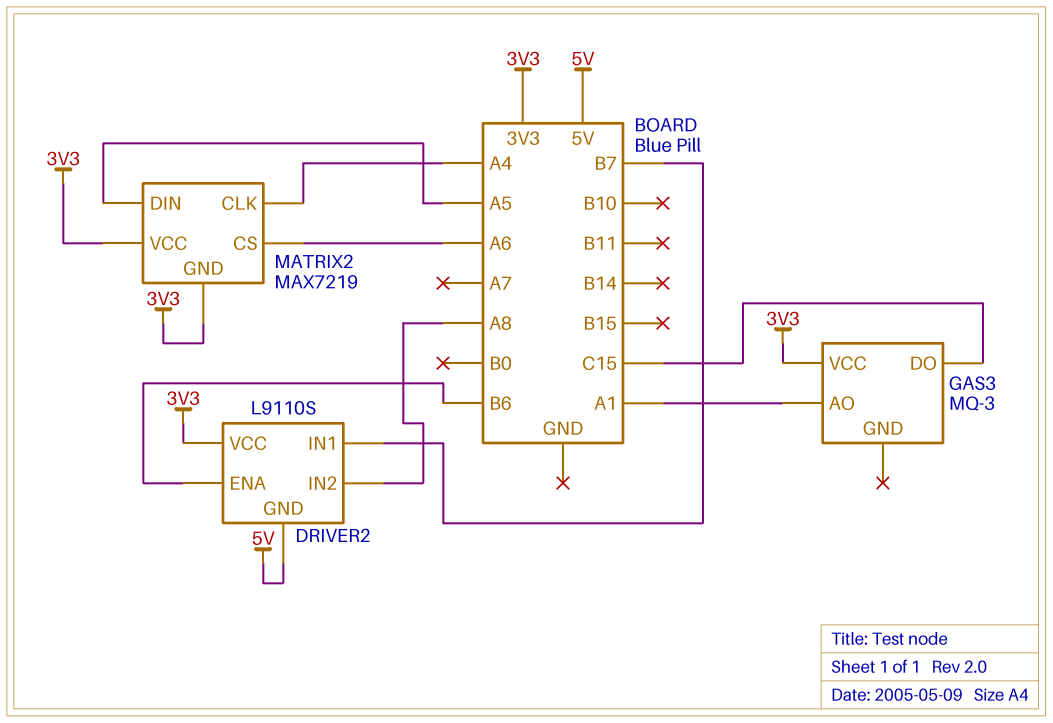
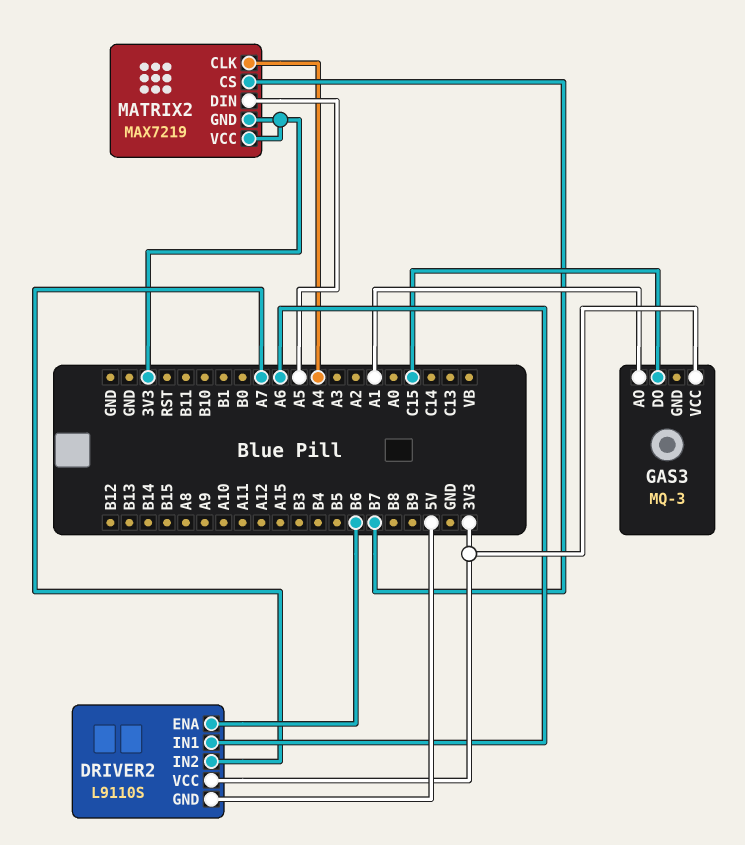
DRIVER2 pin IN1: B7 -> A6
DRIVER2 pin IN2: A8 -> A7
MATRIX2 pin CS: A6 -> B7

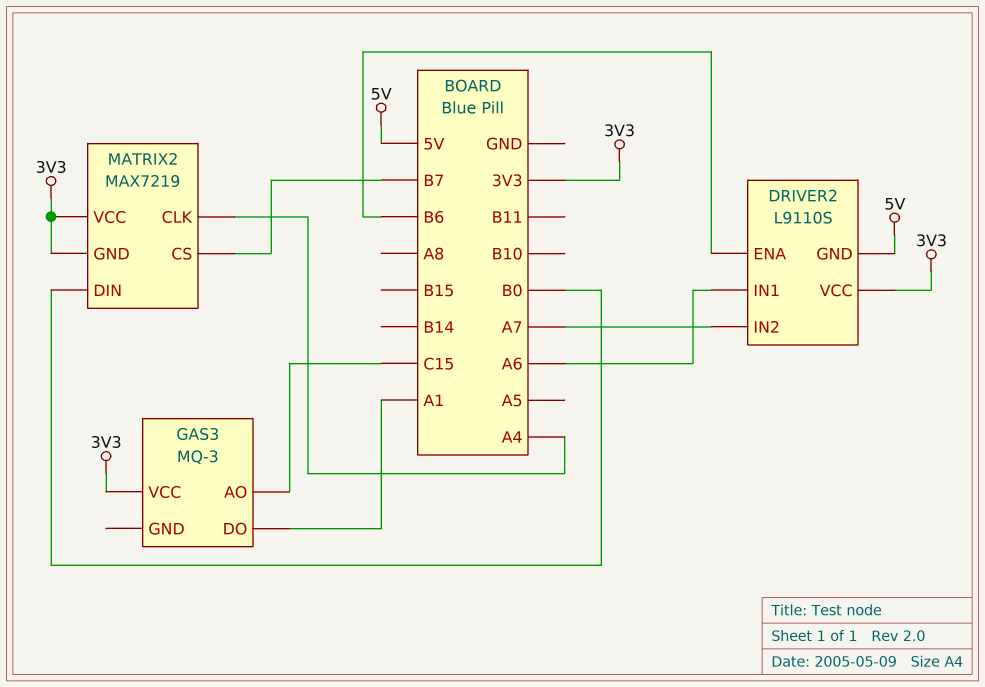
GAS3 pin AO: A1 -> C15
GAS3 pin DO: C15 -> A1
MATRIX2 pin DIN: A5 -> B0

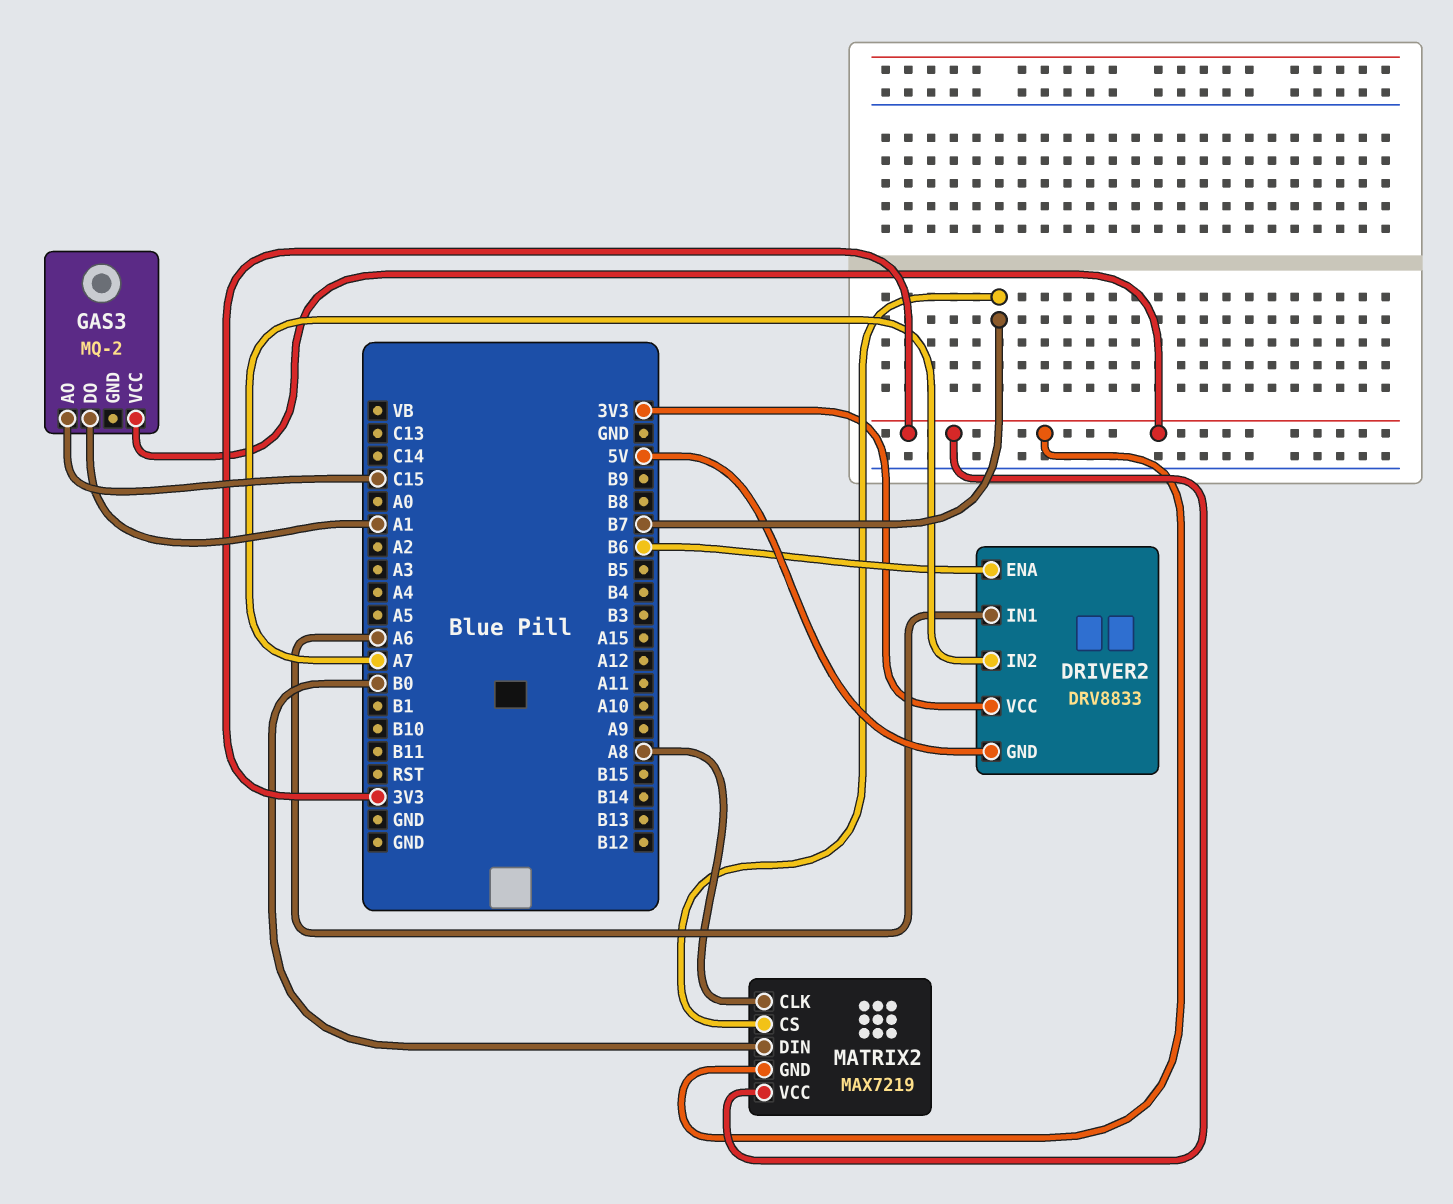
DRIVER2: L9110S -> DRV8833
GAS3: MQ-3 -> MQ-2
MATRIX2 pin CLK: A4 -> A8

